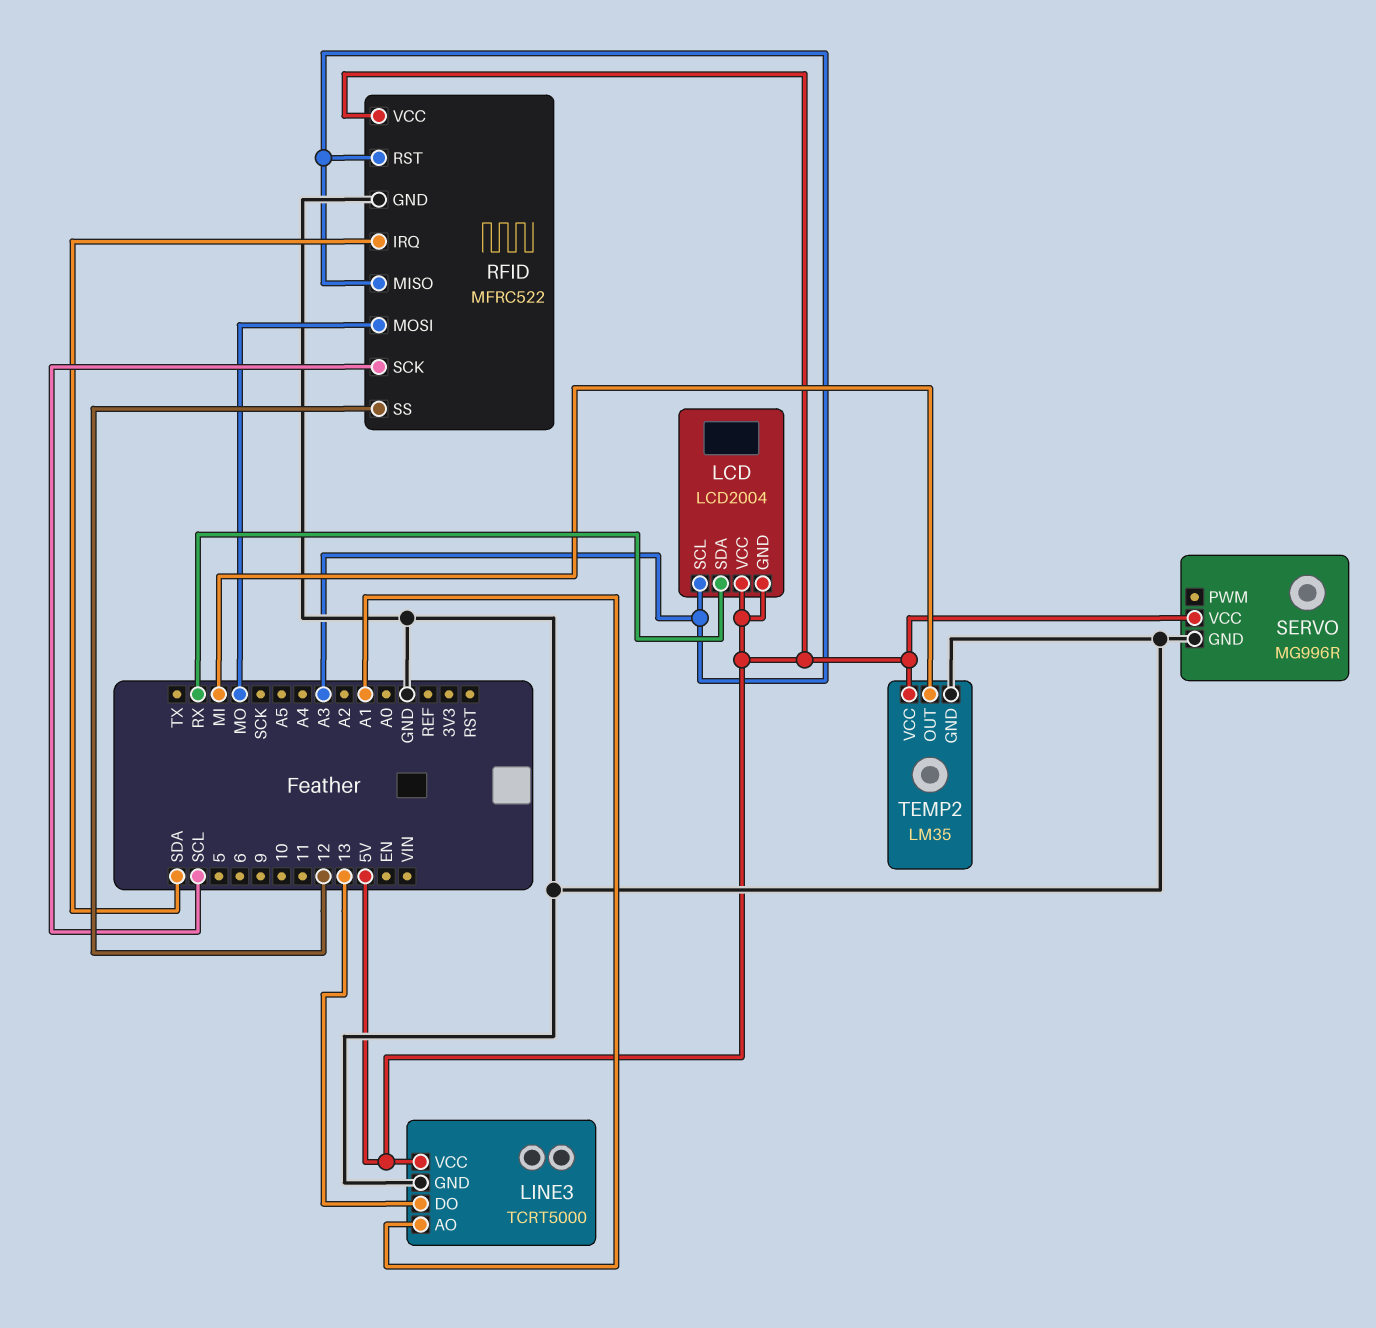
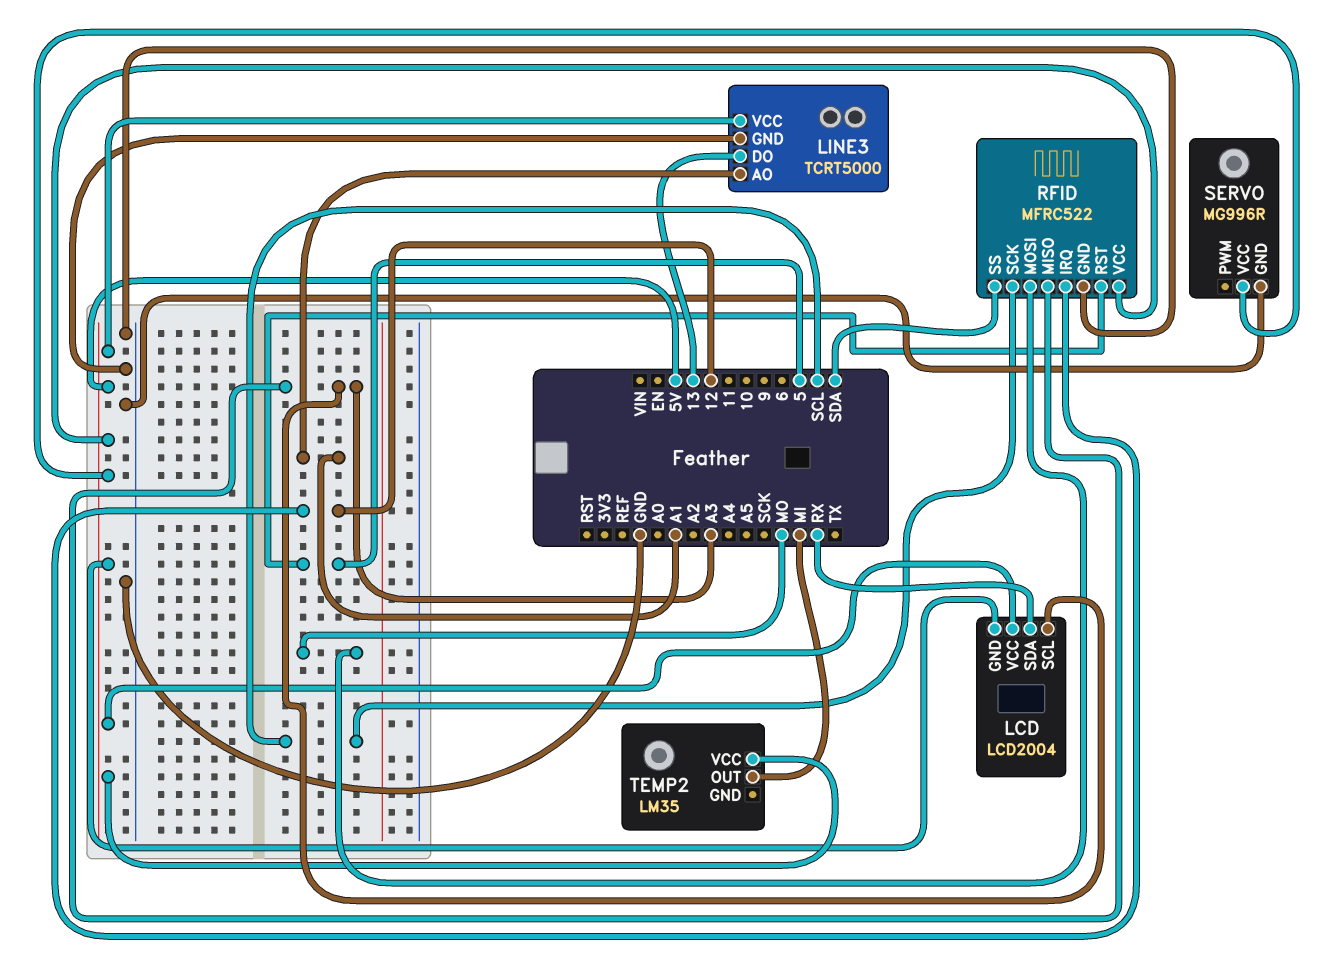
RFID pin IRQ: SDA -> 12
RFID pin RST: A3 -> 5
RFID pin SS: 12 -> SDA
TEMP2 pin GND: GND -> none

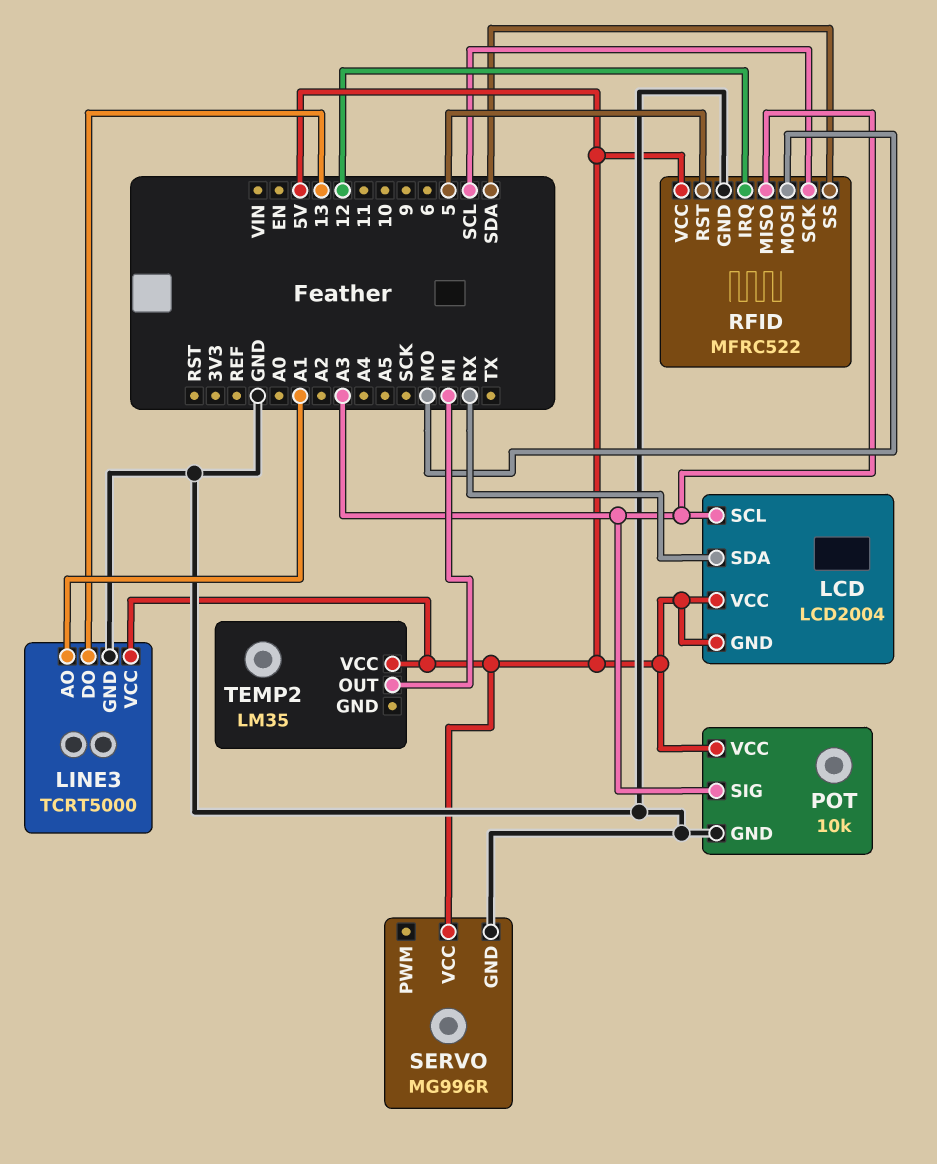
POT: none -> 10k
POT pin GND: none -> GND
POT pin SIG: none -> A3
POT pin VCC: none -> 5V

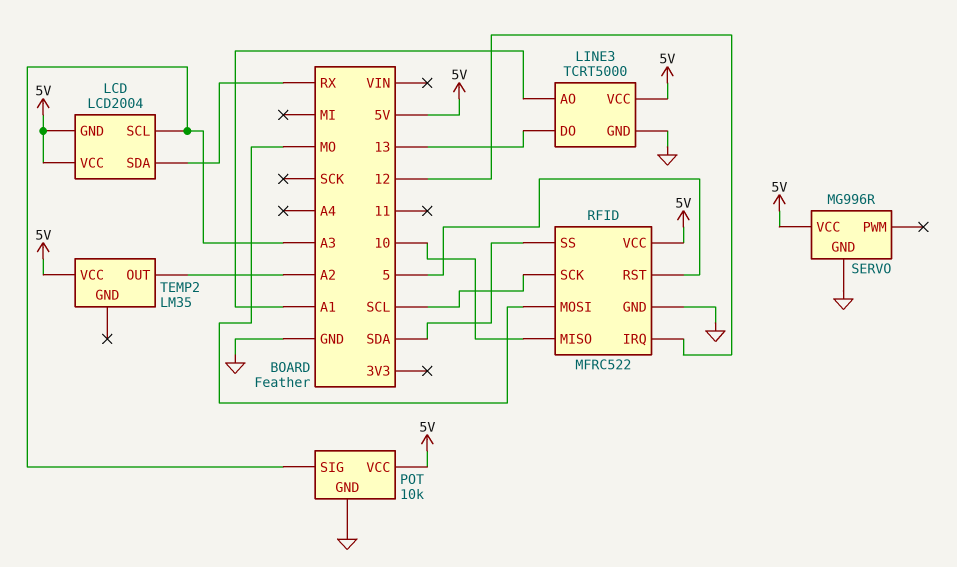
RFID pin MISO: A3 -> 10
TEMP2 pin OUT: MI -> A2

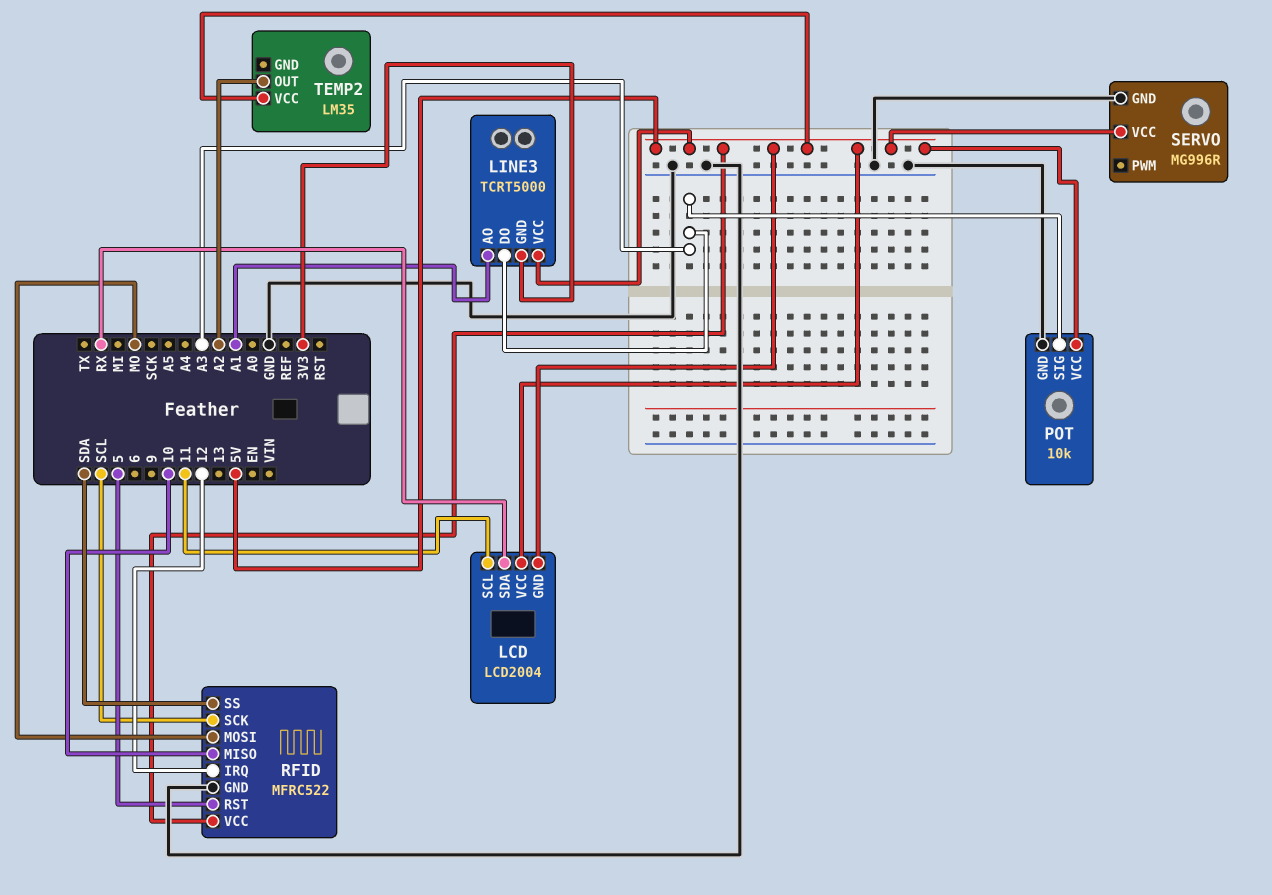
LCD pin SCL: A3 -> 11
LINE3 pin DO: 13 -> A3
LINE3 pin GND: GND -> 3V3

